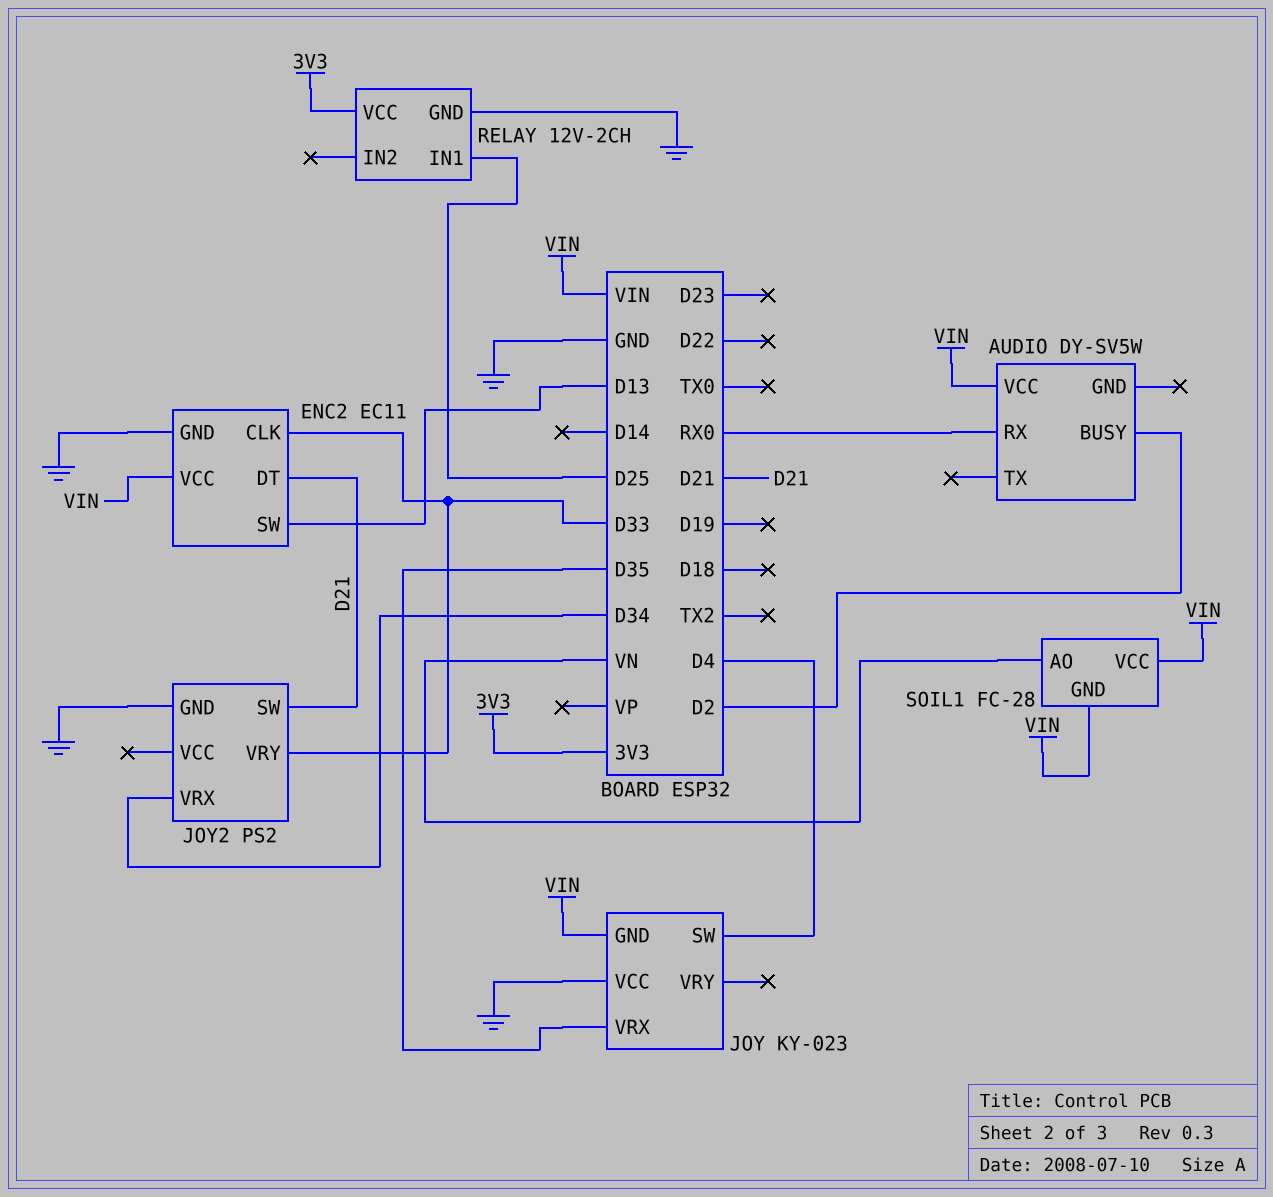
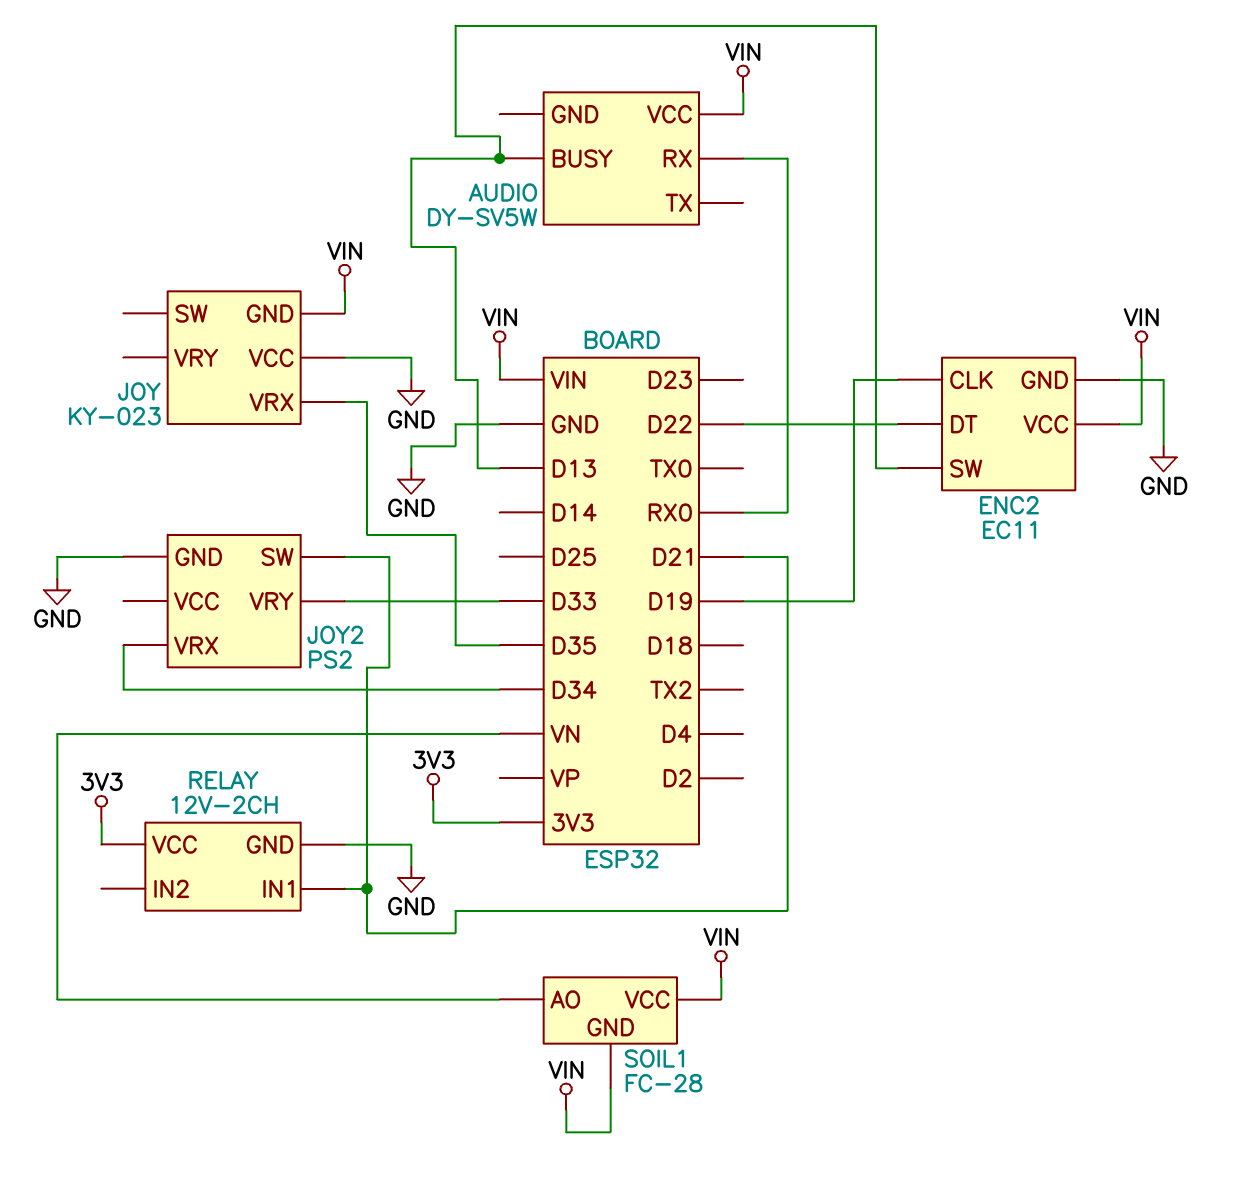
AUDIO pin BUSY: D2 -> D13
ENC2 pin CLK: D33 -> D19
ENC2 pin DT: D21 -> D22
JOY pin SW: D4 -> none
RELAY pin IN1: D25 -> D21

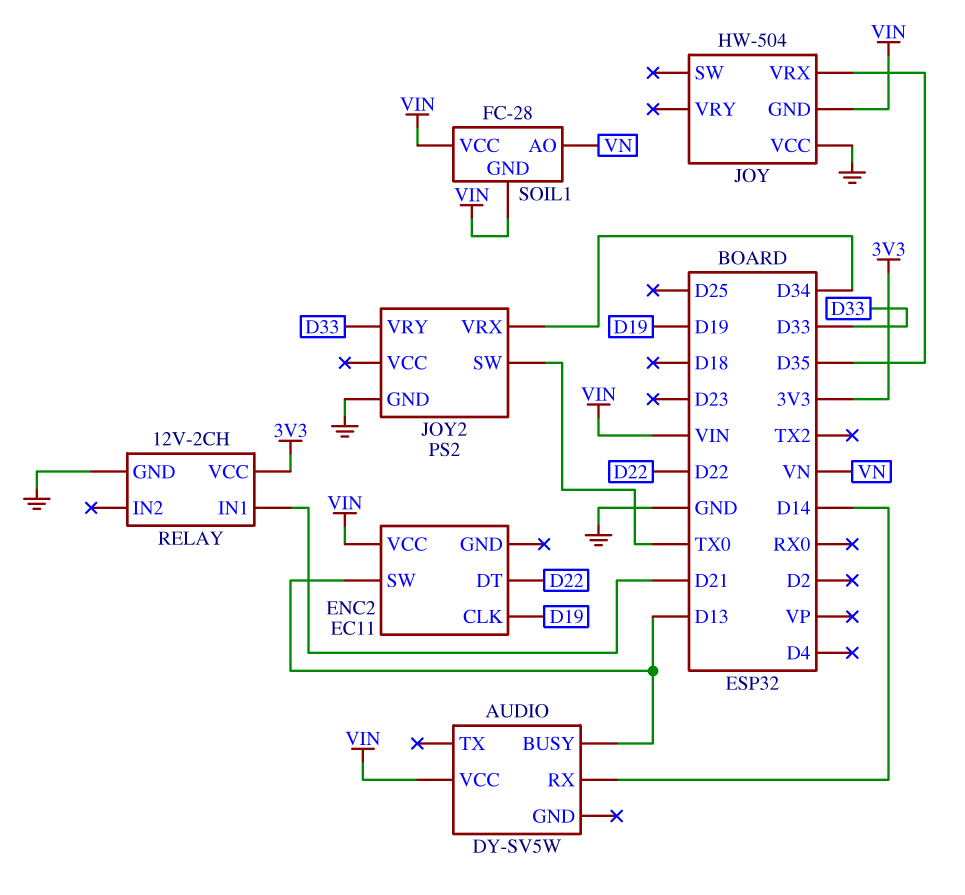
AUDIO pin RX: RX0 -> D14
ENC2 pin GND: GND -> none
JOY: KY-023 -> HW-504
JOY2 pin SW: D21 -> TX0

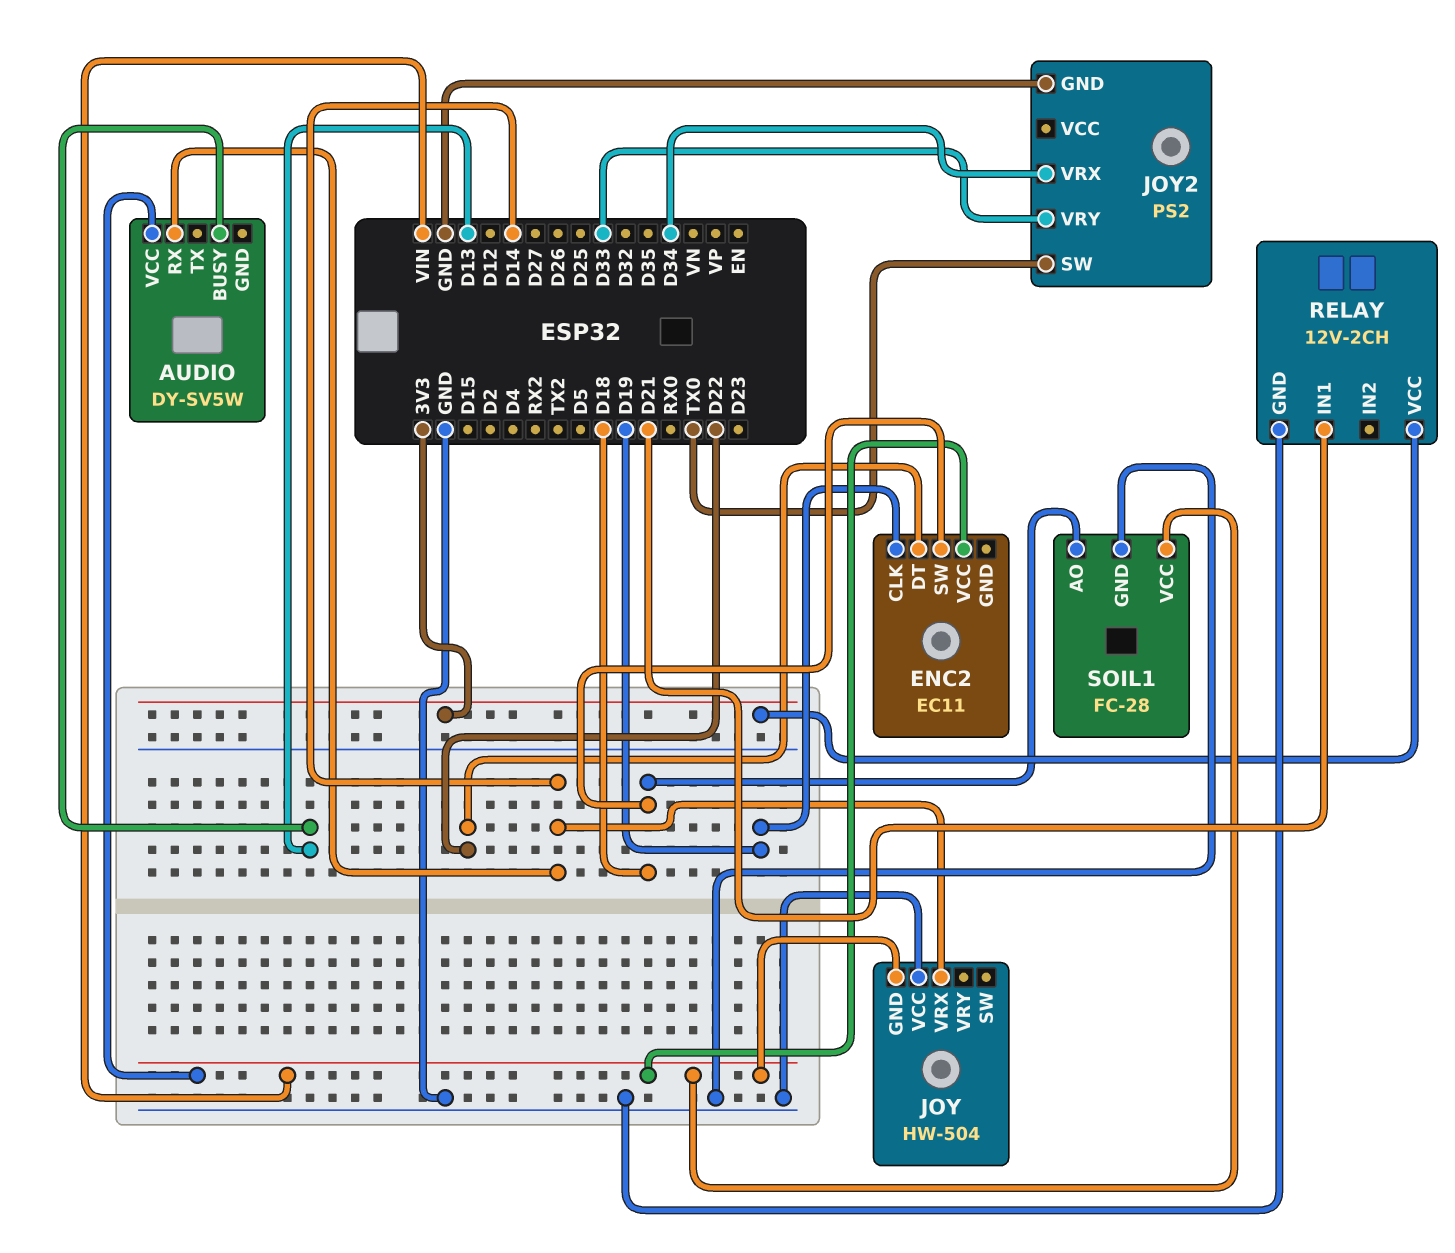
ENC2 pin SW: D13 -> D18
JOY pin VRX: D35 -> D14
SOIL1 pin AO: VN -> D18
SOIL1 pin GND: VIN -> GND

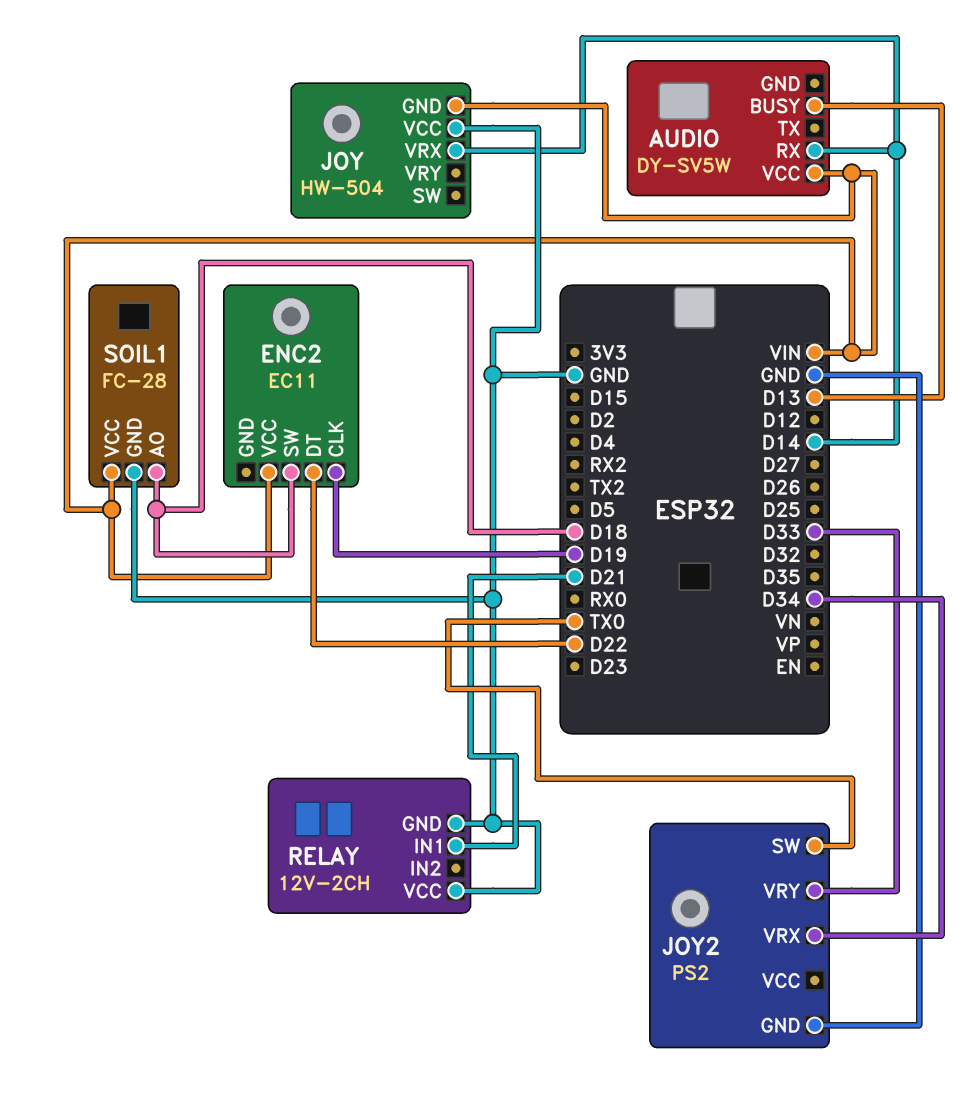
RELAY pin VCC: 3V3 -> GND

